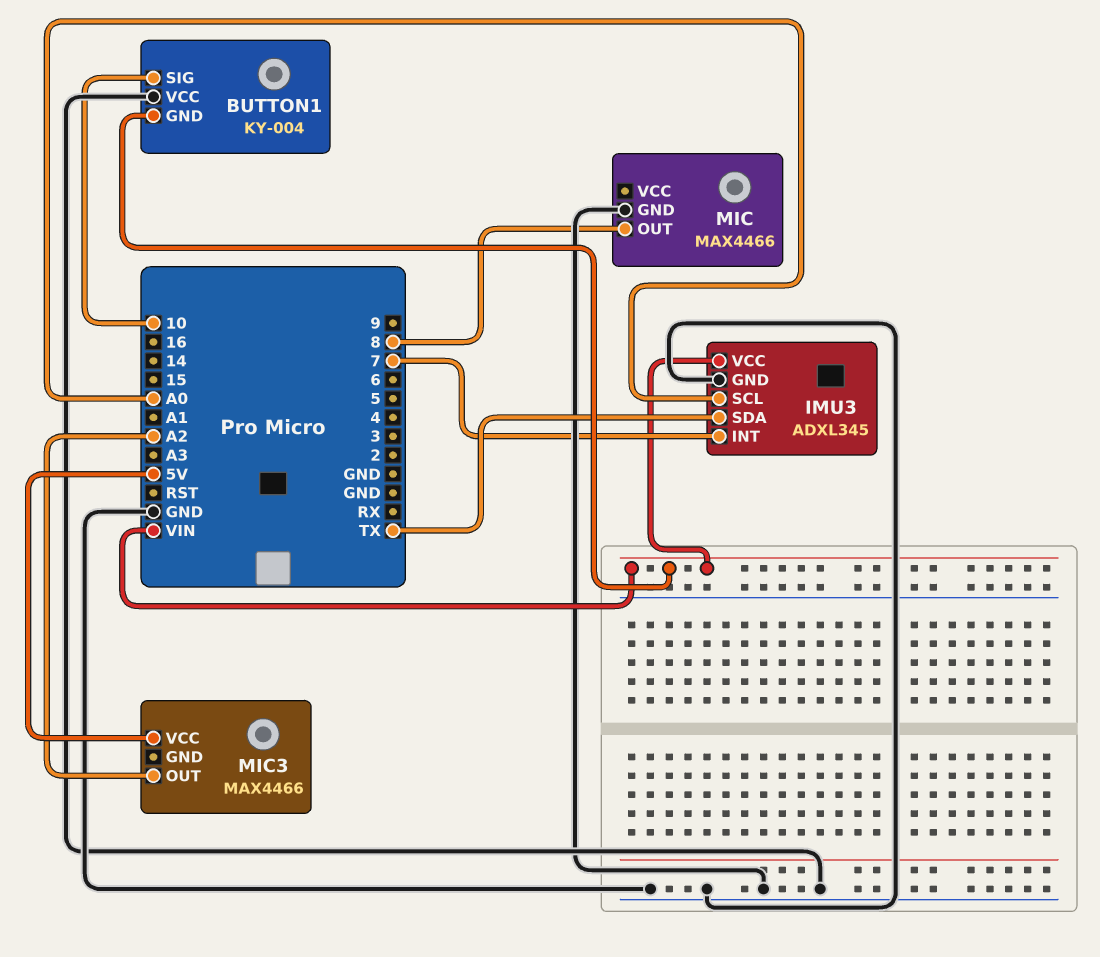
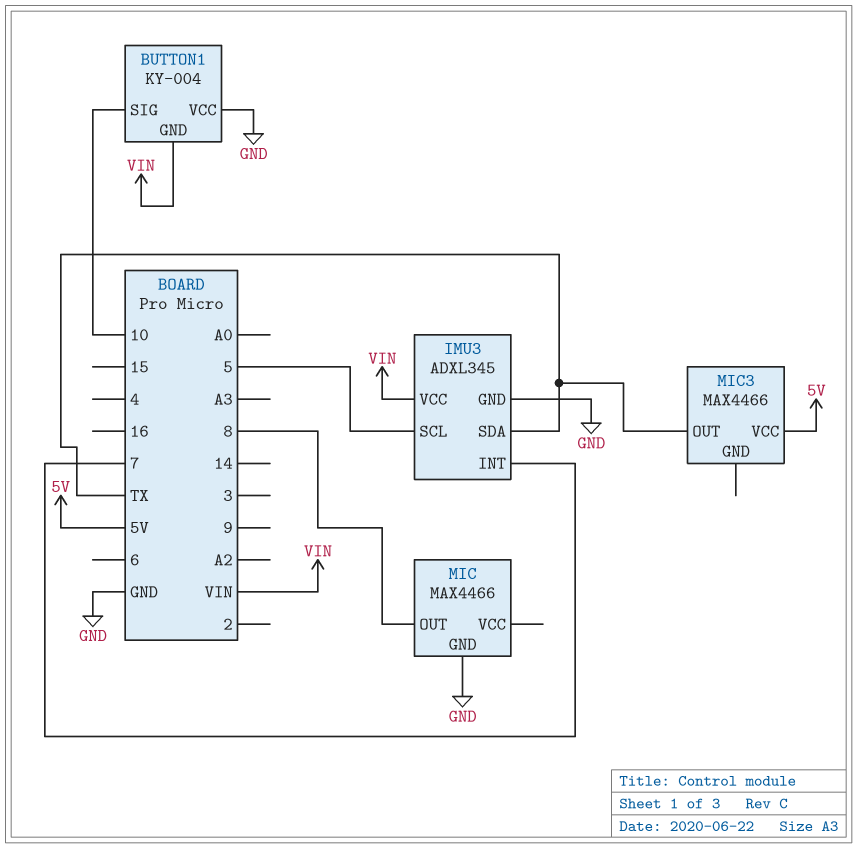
IMU3 pin SCL: A0 -> 5
MIC3 pin OUT: A2 -> TX

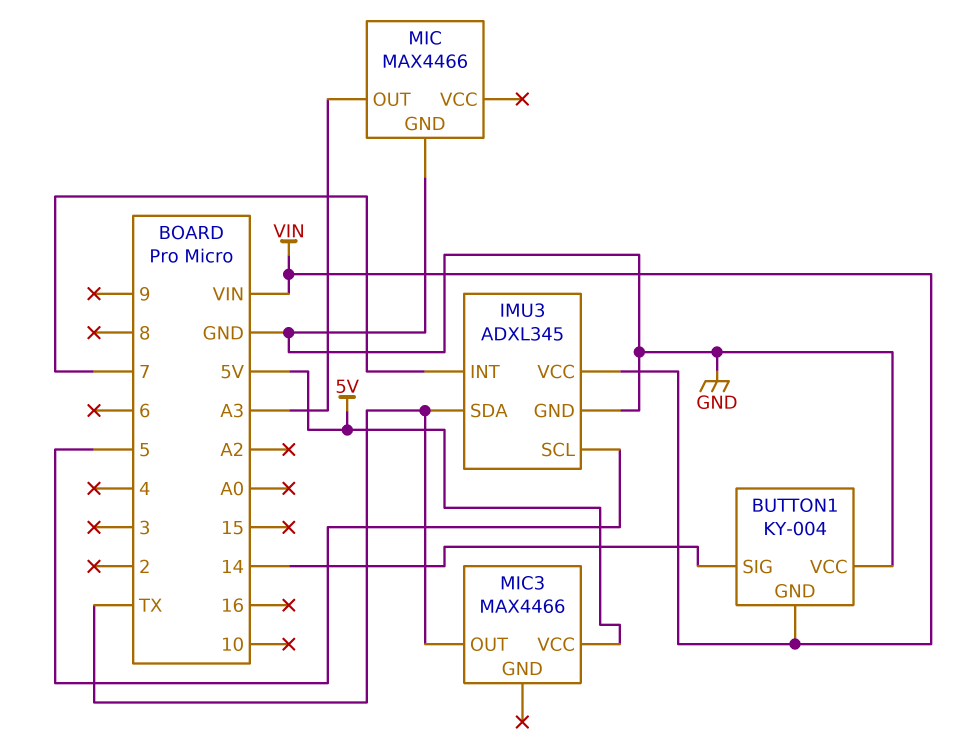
BUTTON1 pin SIG: 10 -> 14
MIC pin OUT: 8 -> A3

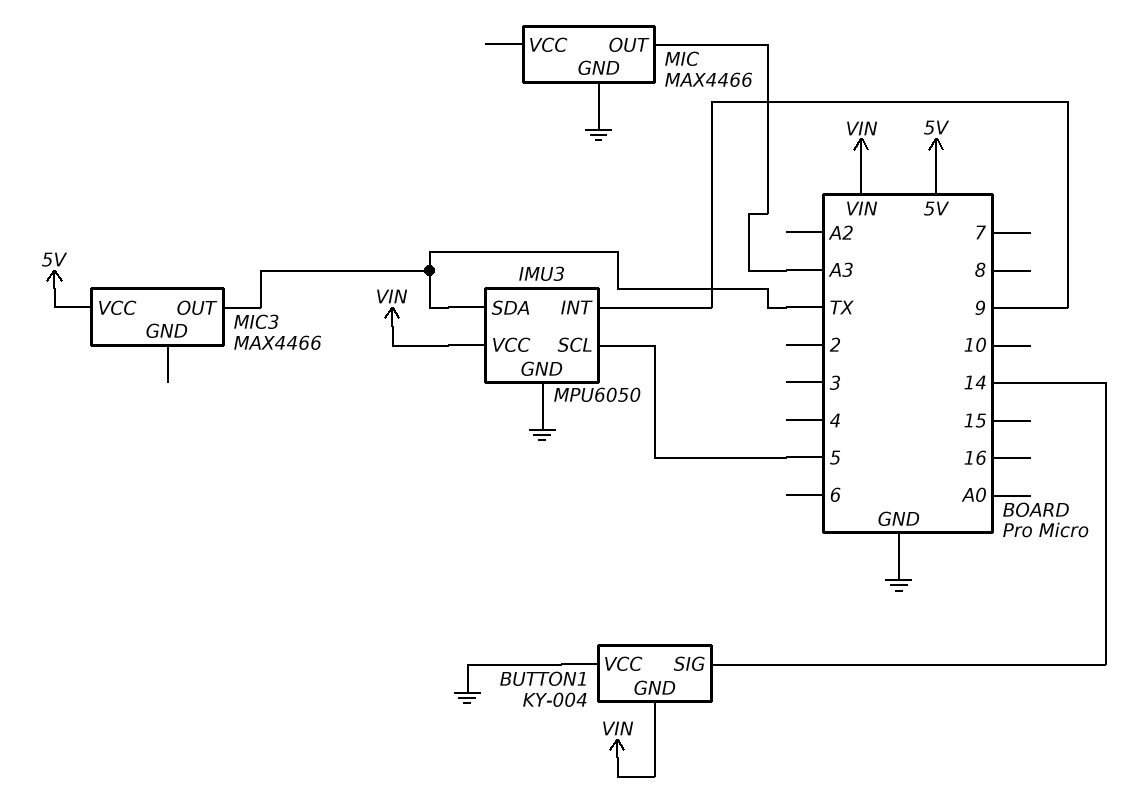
IMU3: ADXL345 -> MPU6050
IMU3 pin INT: 7 -> 9

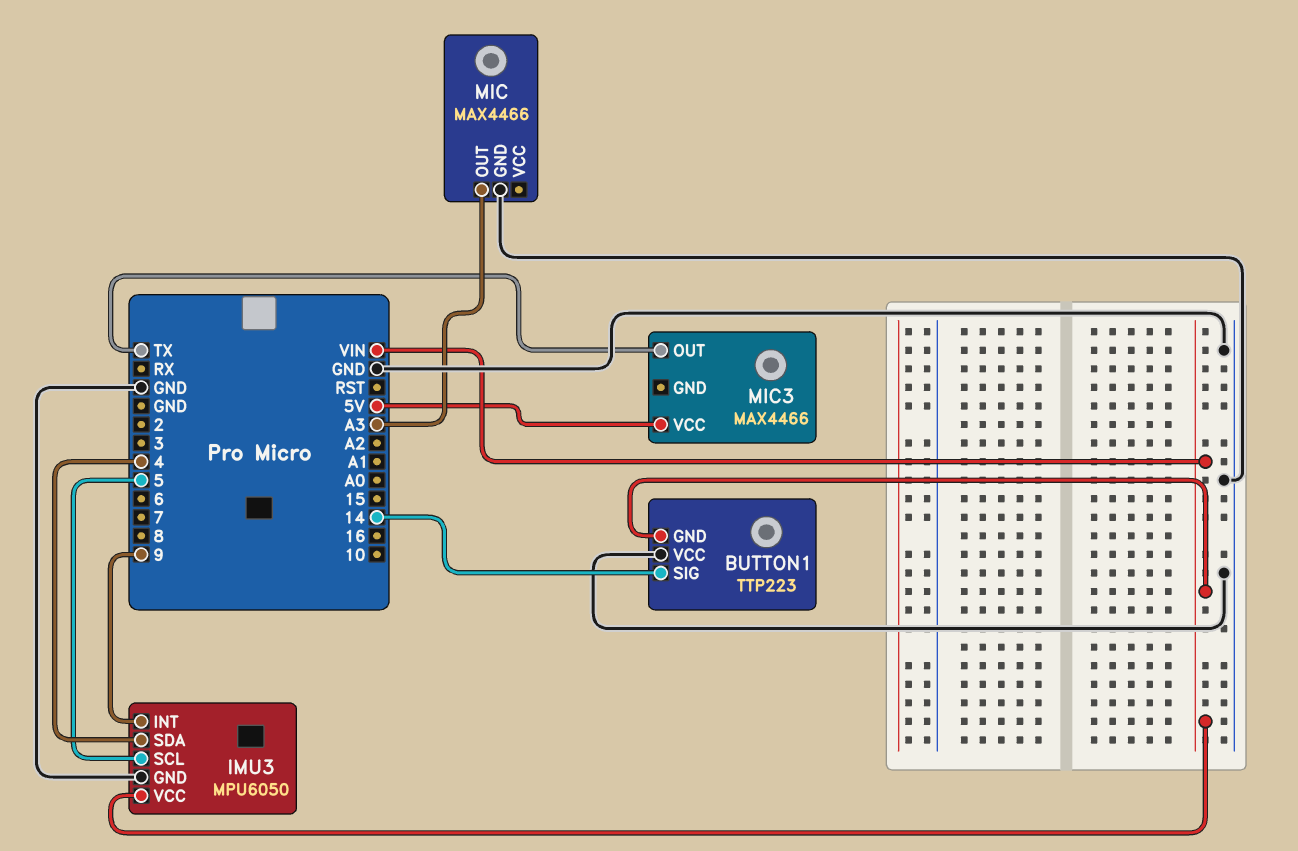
BUTTON1: KY-004 -> TTP223
IMU3 pin SDA: TX -> 4

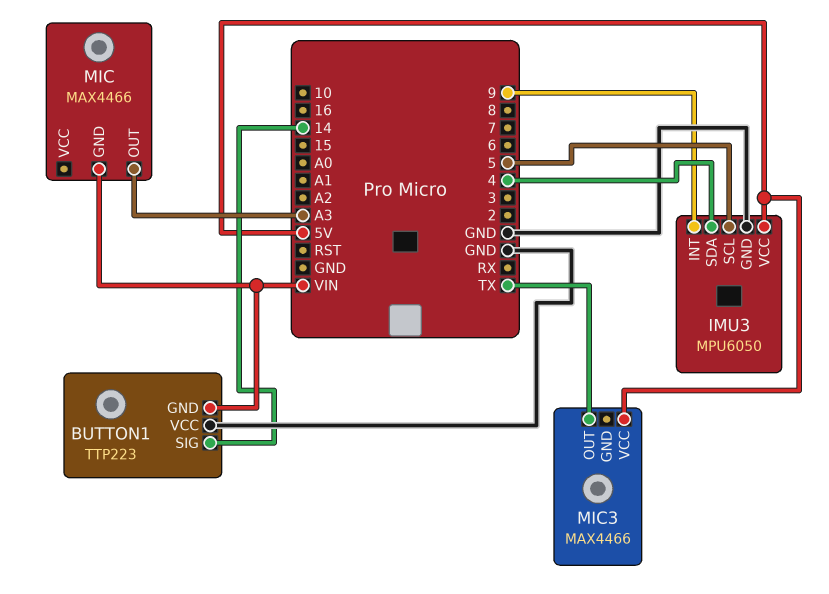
IMU3 pin VCC: VIN -> 5V
MIC pin GND: GND -> VIN

